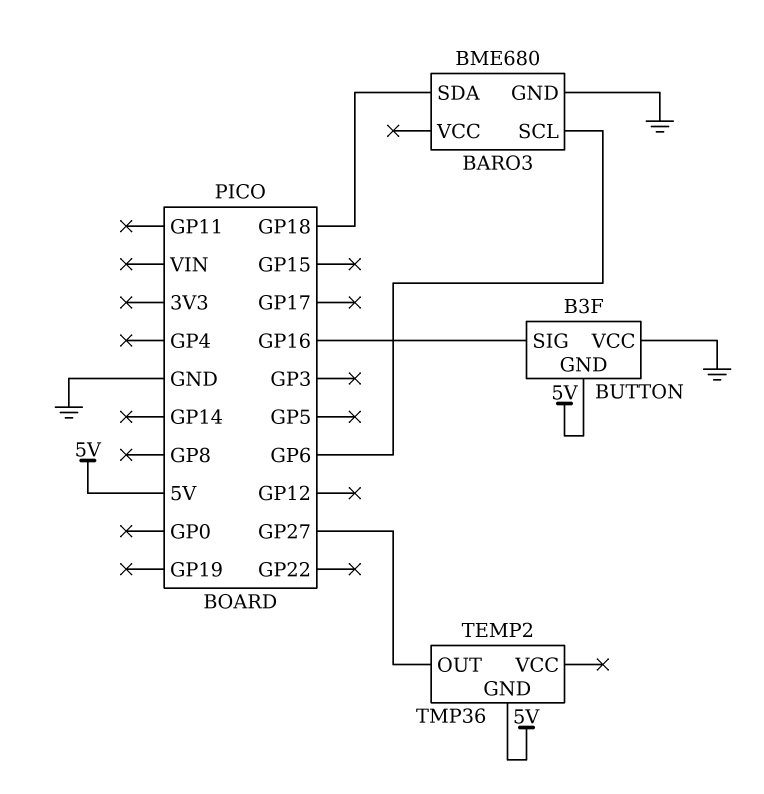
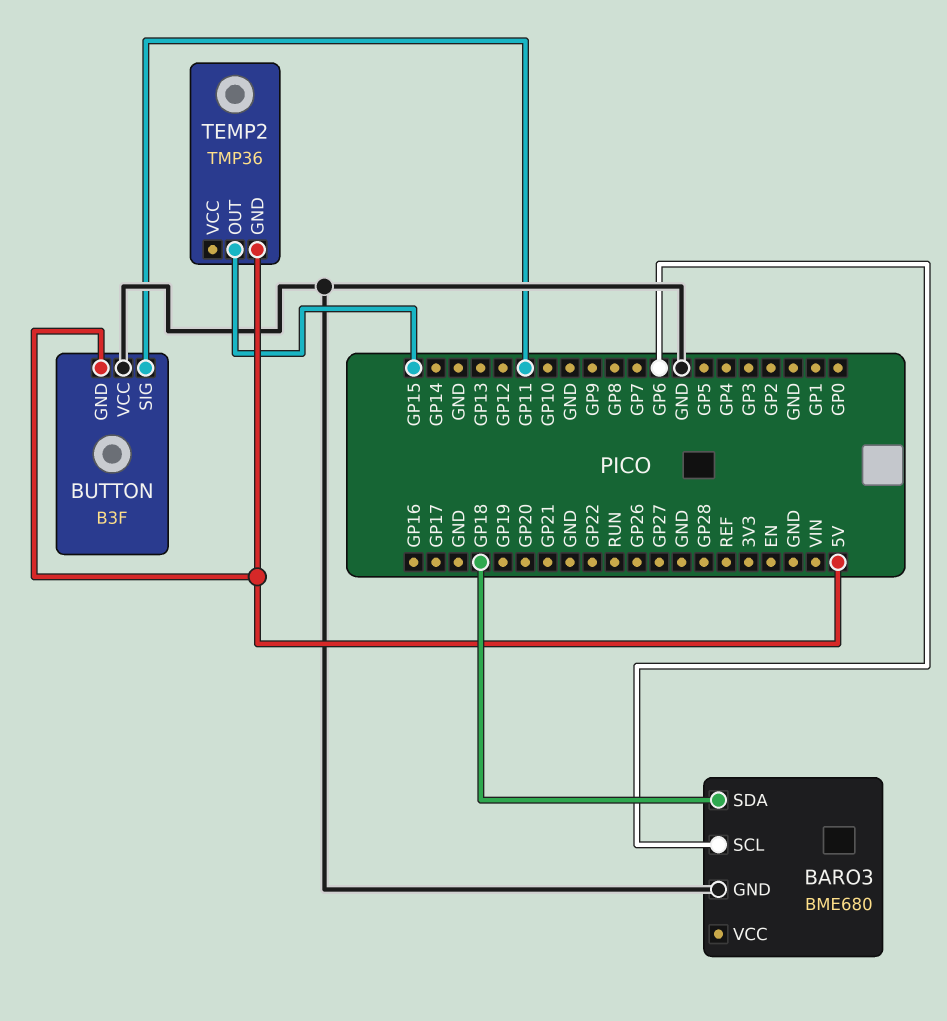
BUTTON pin SIG: GP16 -> GP11
TEMP2 pin OUT: GP27 -> GP15

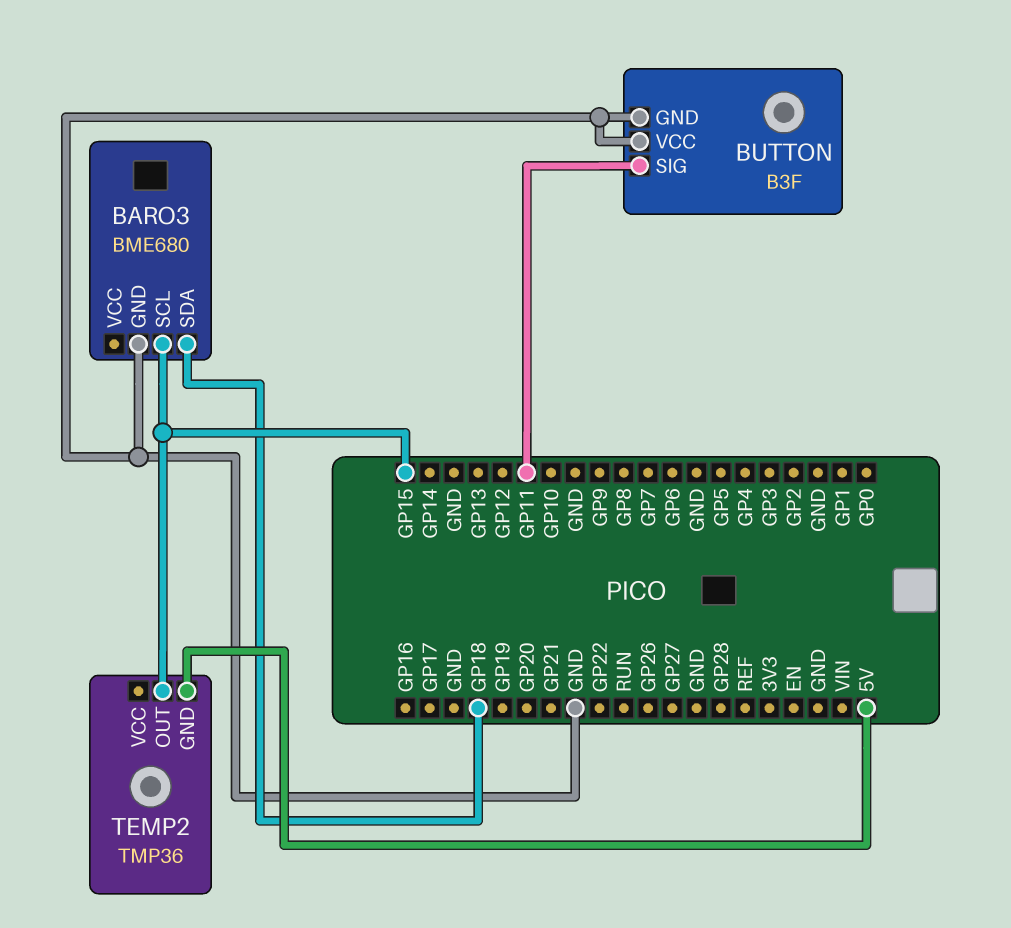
BARO3 pin SCL: GP6 -> GP15
BUTTON pin GND: 5V -> GND

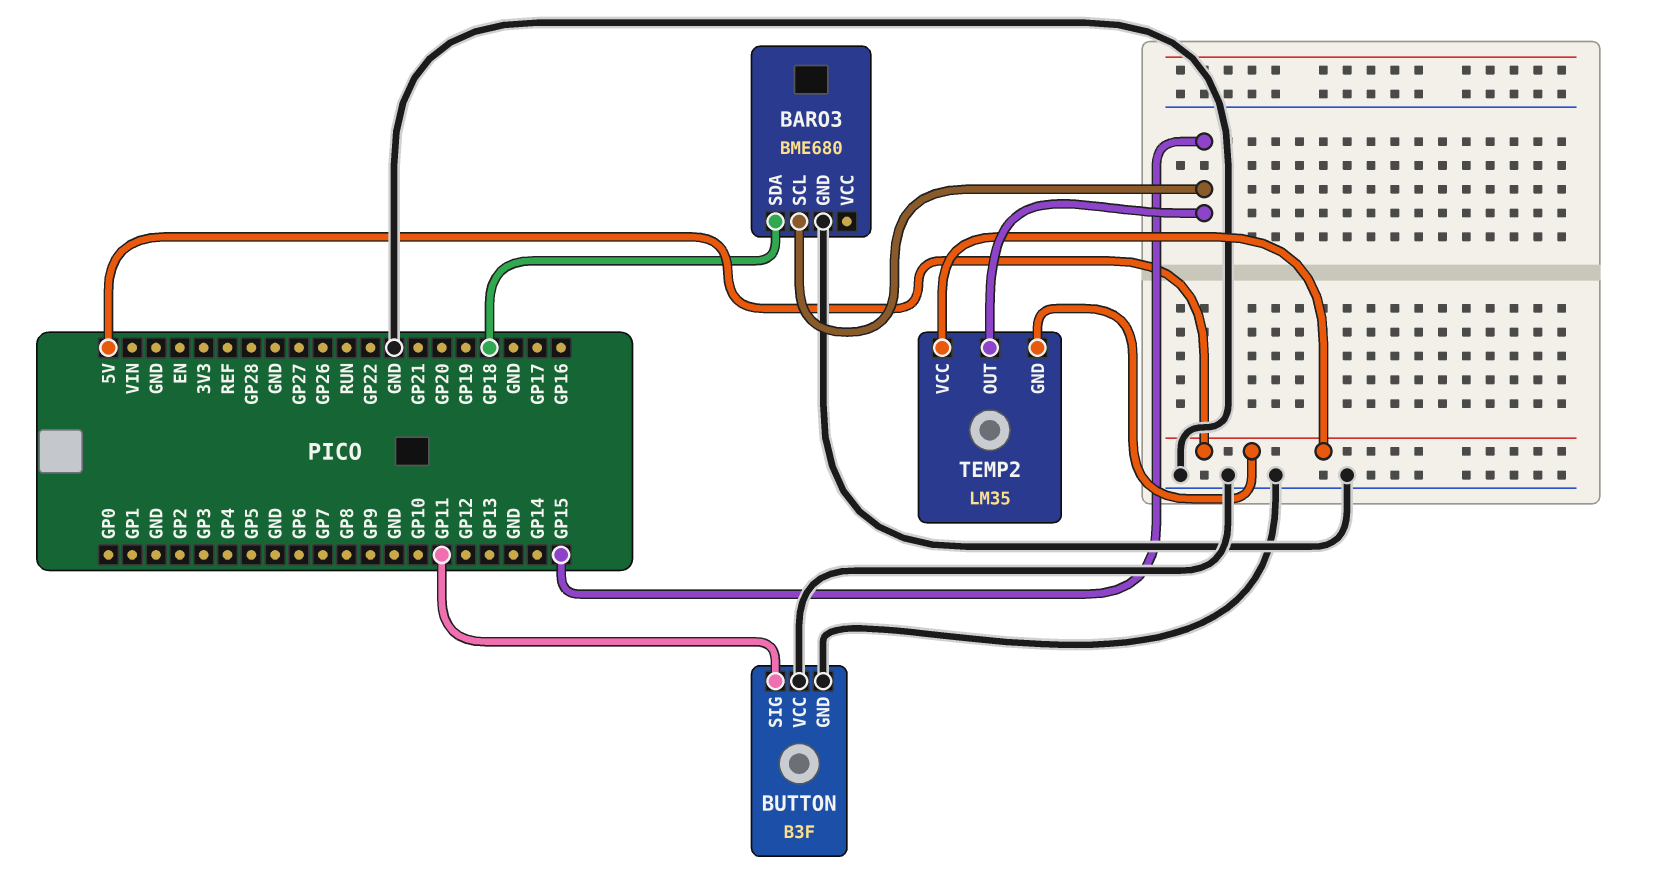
TEMP2: TMP36 -> LM35
TEMP2 pin VCC: none -> 5V

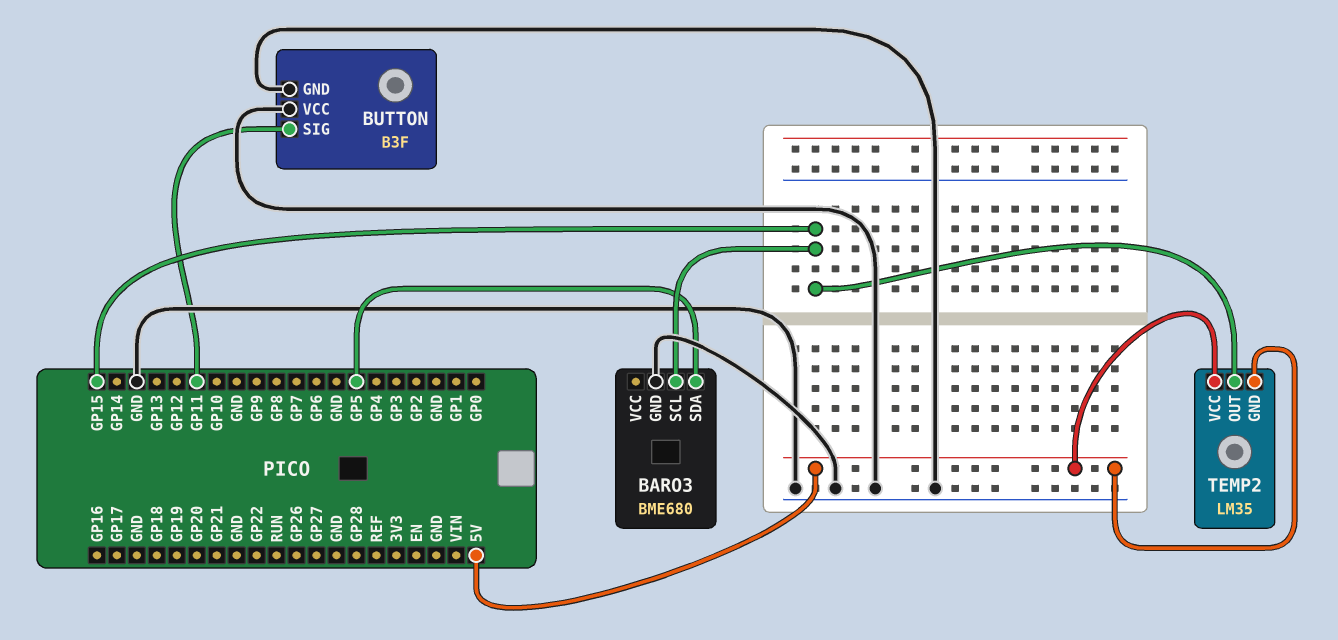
BARO3 pin SDA: GP18 -> GP5

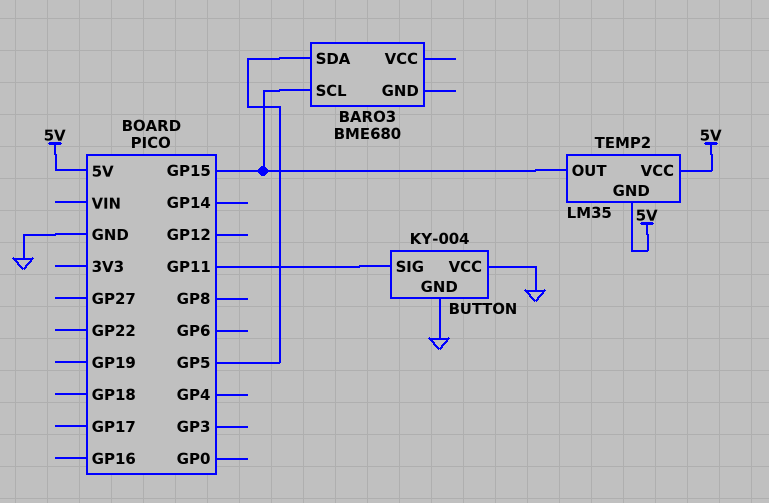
BARO3 pin GND: GND -> none
BUTTON: B3F -> KY-004

